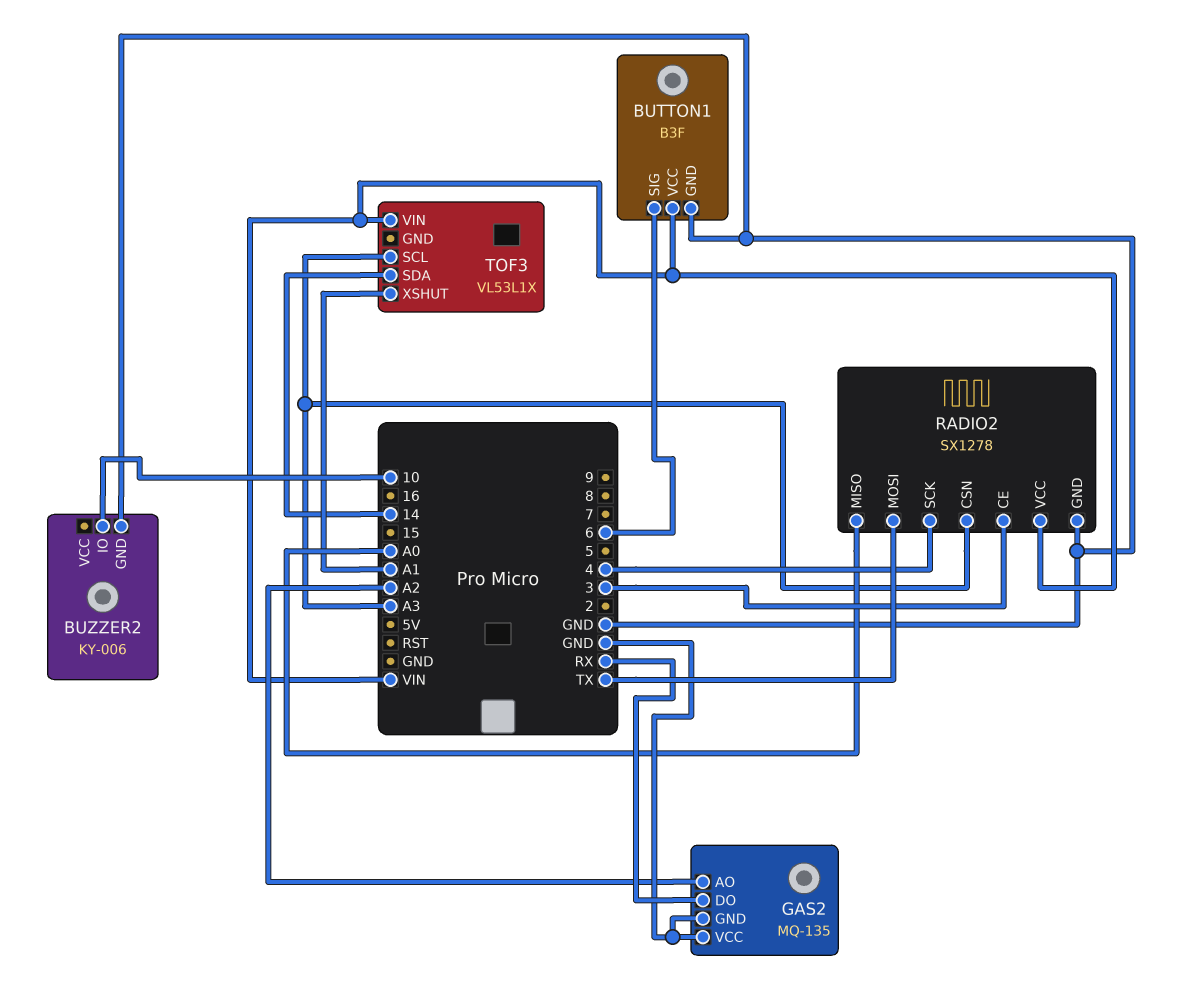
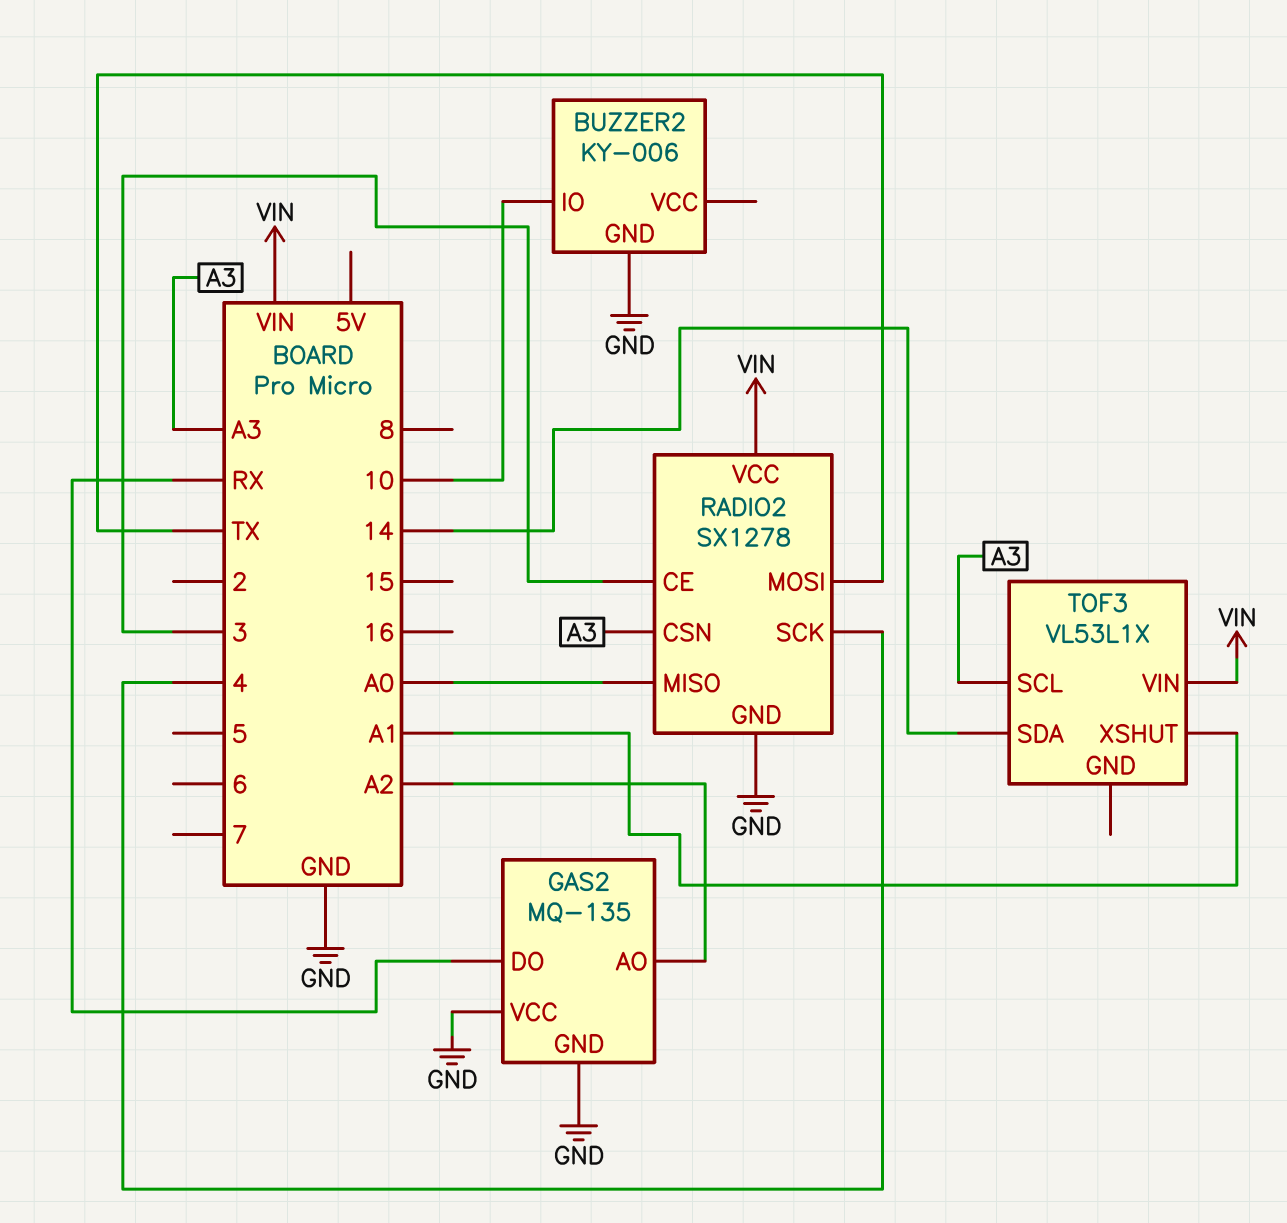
BUTTON1: B3F -> none
BUTTON1 pin GND: GND -> none
BUTTON1 pin SIG: 6 -> none
BUTTON1 pin VCC: VIN -> none

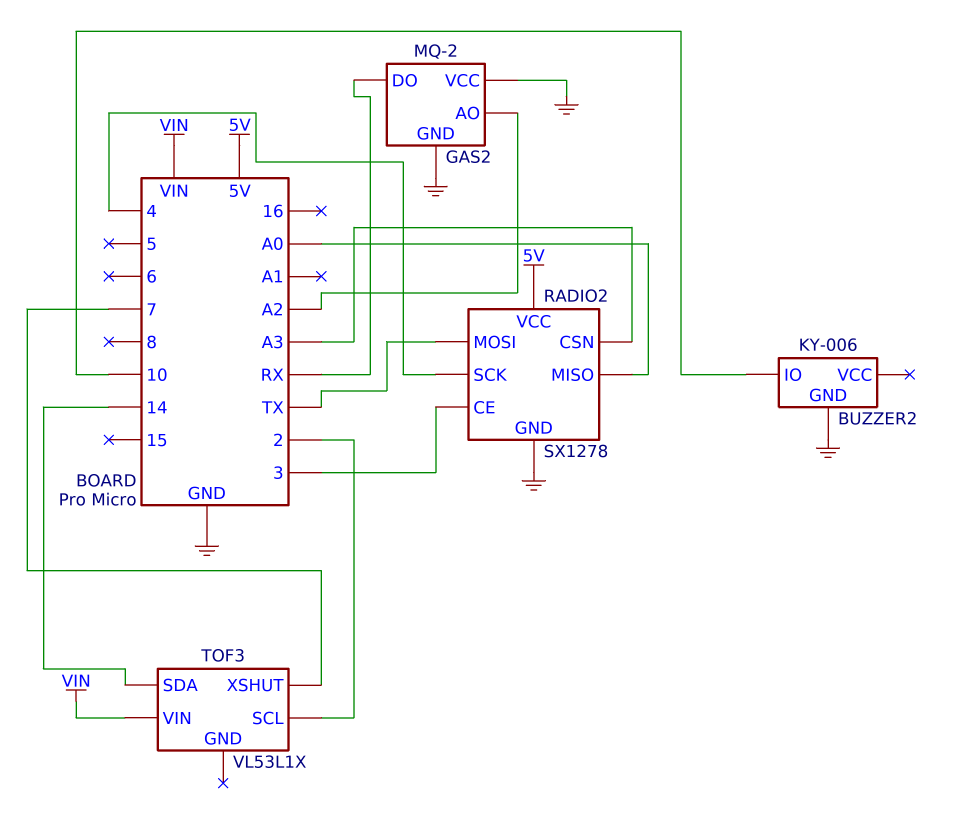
GAS2: MQ-135 -> MQ-2
RADIO2 pin VCC: VIN -> 5V
TOF3 pin SCL: A3 -> 2
TOF3 pin XSHUT: A1 -> 7

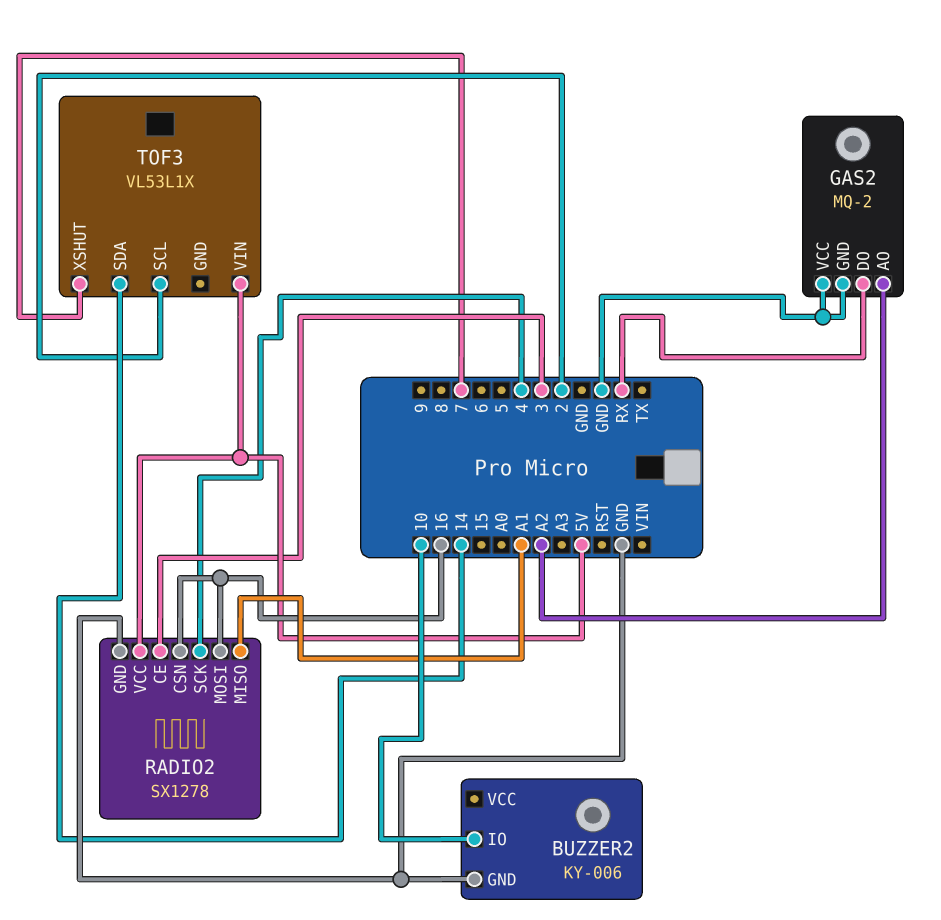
RADIO2 pin CSN: A3 -> 16
RADIO2 pin MISO: A0 -> A1
RADIO2 pin MOSI: TX -> 16
TOF3 pin VIN: VIN -> 5V

